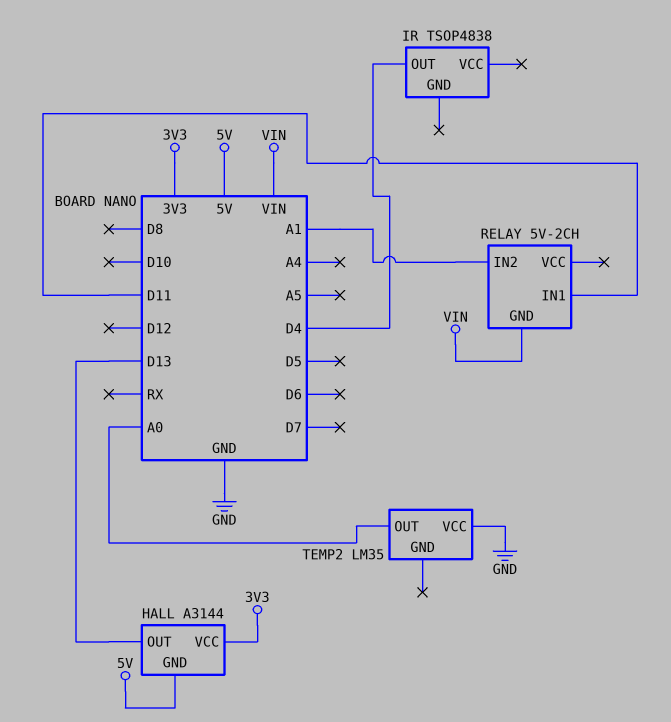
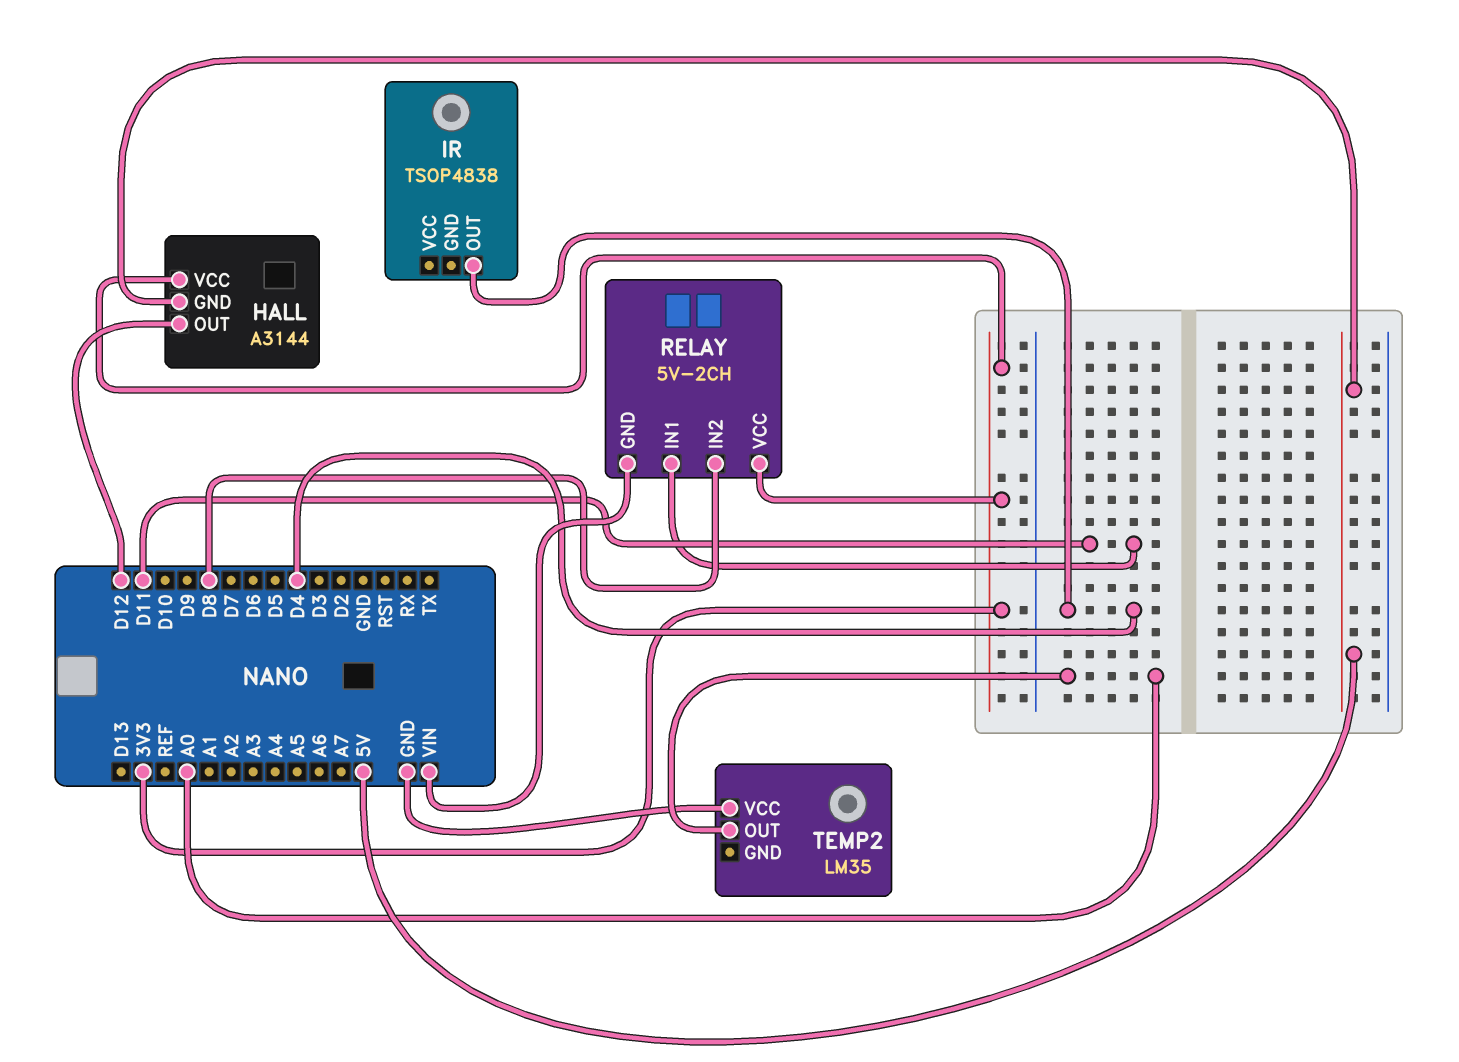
HALL pin OUT: D13 -> D12
RELAY pin IN2: A1 -> D8
RELAY pin VCC: none -> 3V3

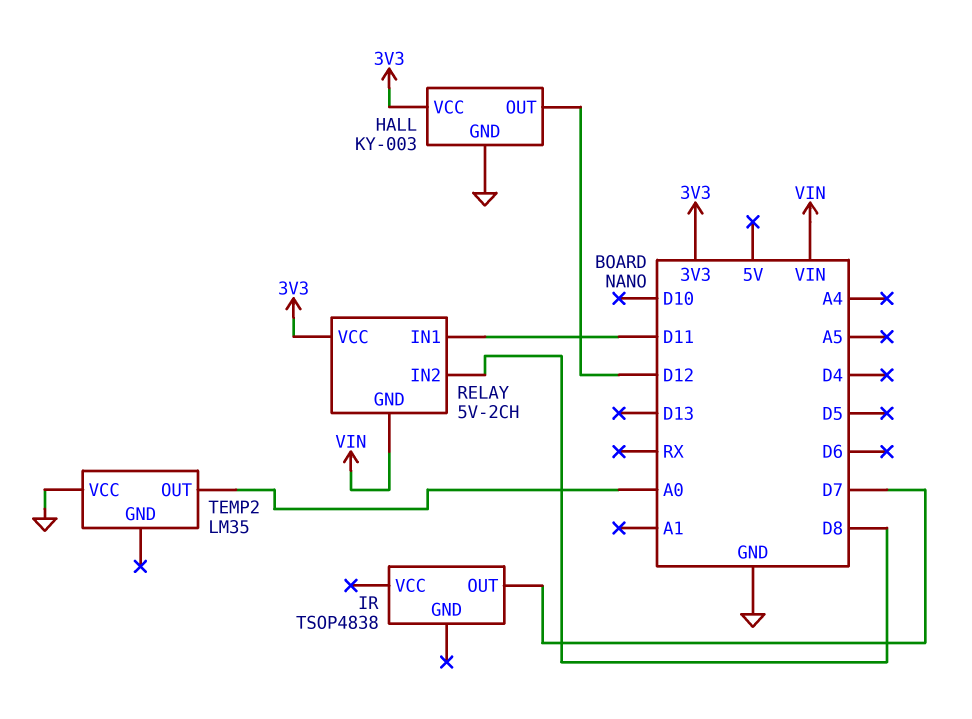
HALL: A3144 -> KY-003
HALL pin GND: 5V -> GND
IR pin OUT: D4 -> D7

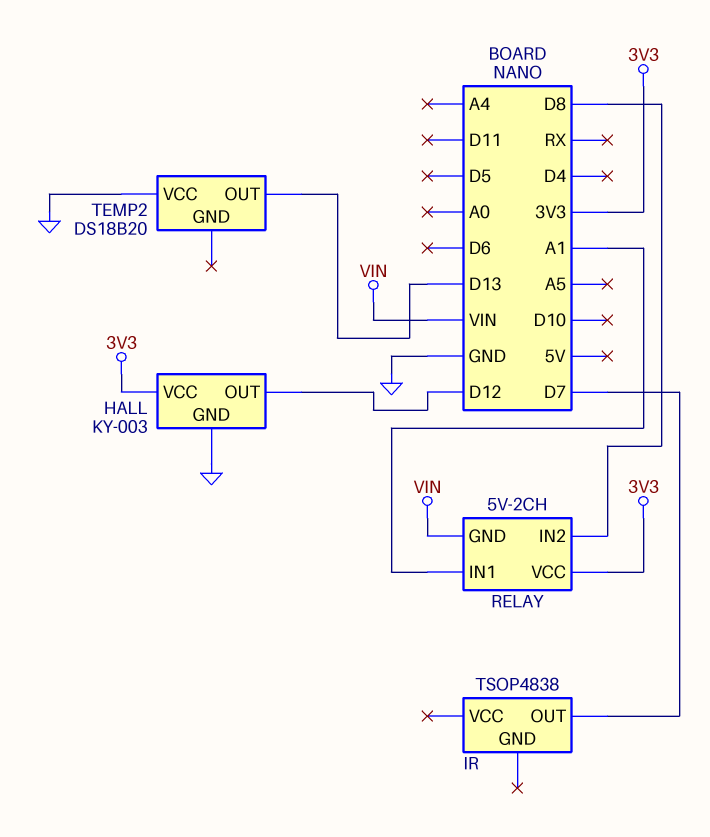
RELAY pin IN1: D11 -> A1
TEMP2: LM35 -> DS18B20
TEMP2 pin OUT: A0 -> D13

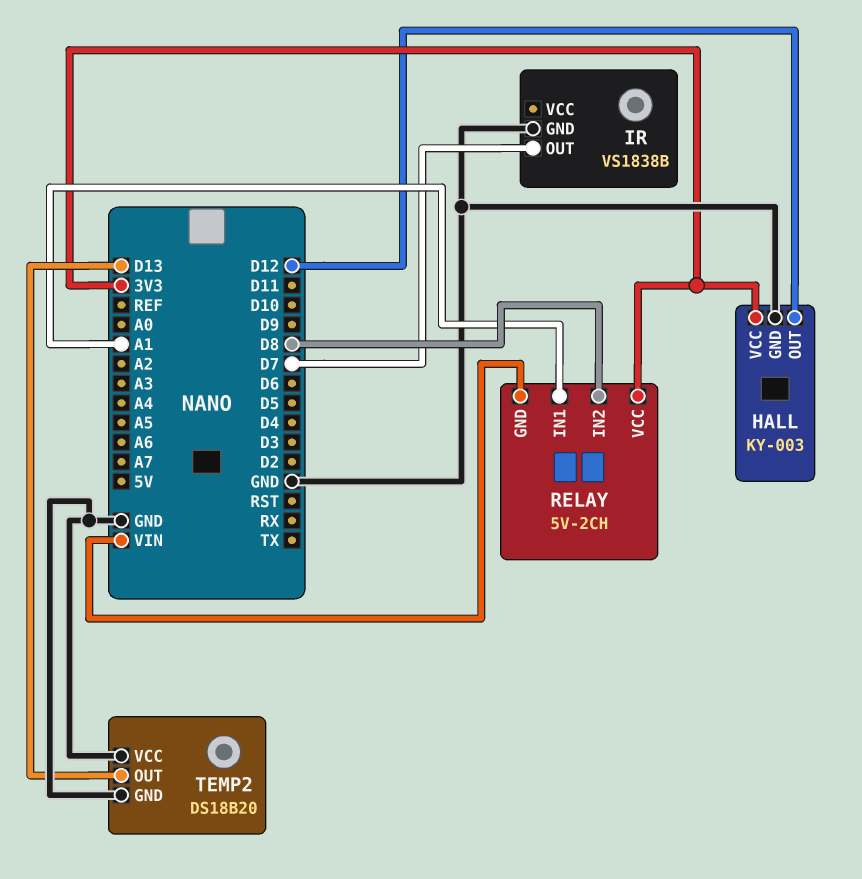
IR: TSOP4838 -> VS1838B
IR pin GND: none -> GND
TEMP2 pin GND: none -> GND

